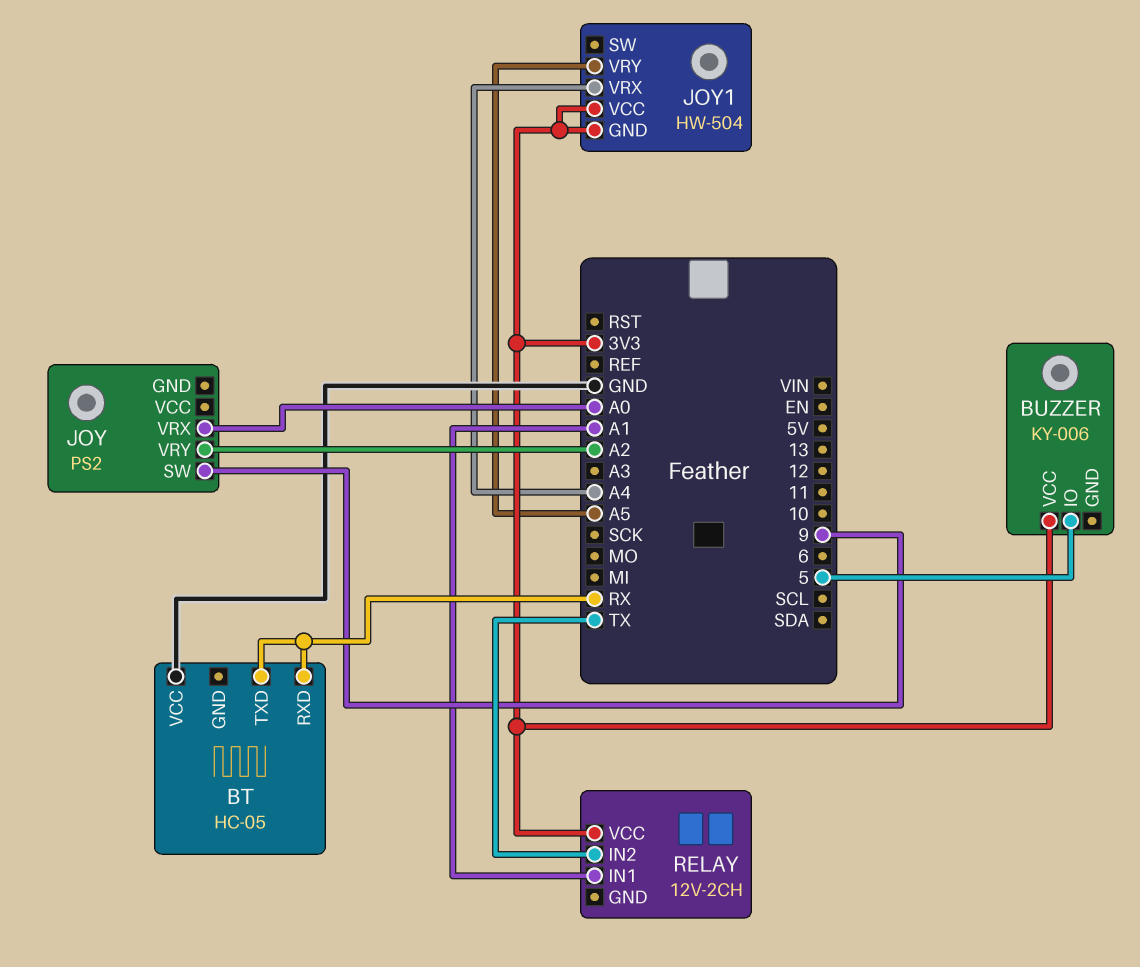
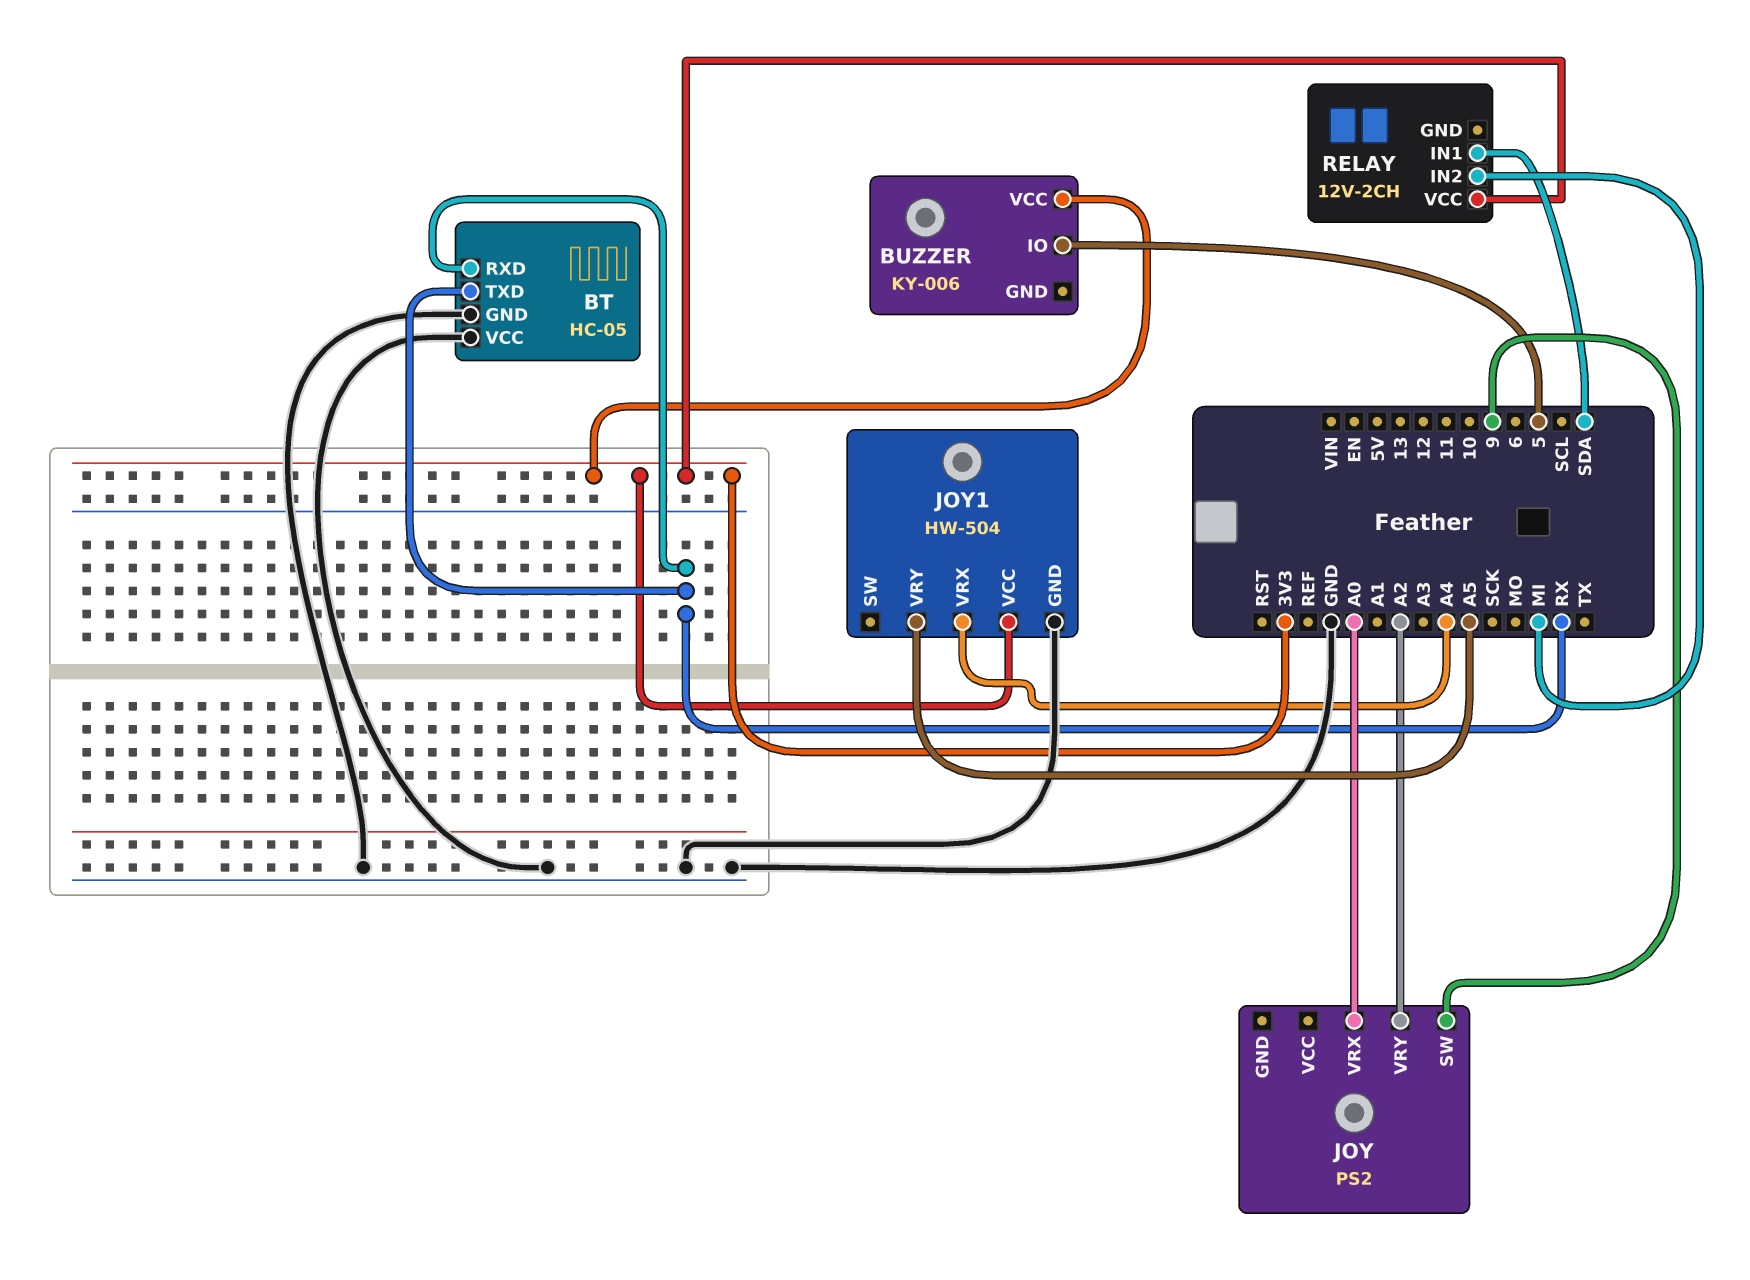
BT pin GND: none -> GND
JOY1 pin GND: 3V3 -> GND
RELAY pin IN1: A1 -> SDA
RELAY pin IN2: TX -> MI

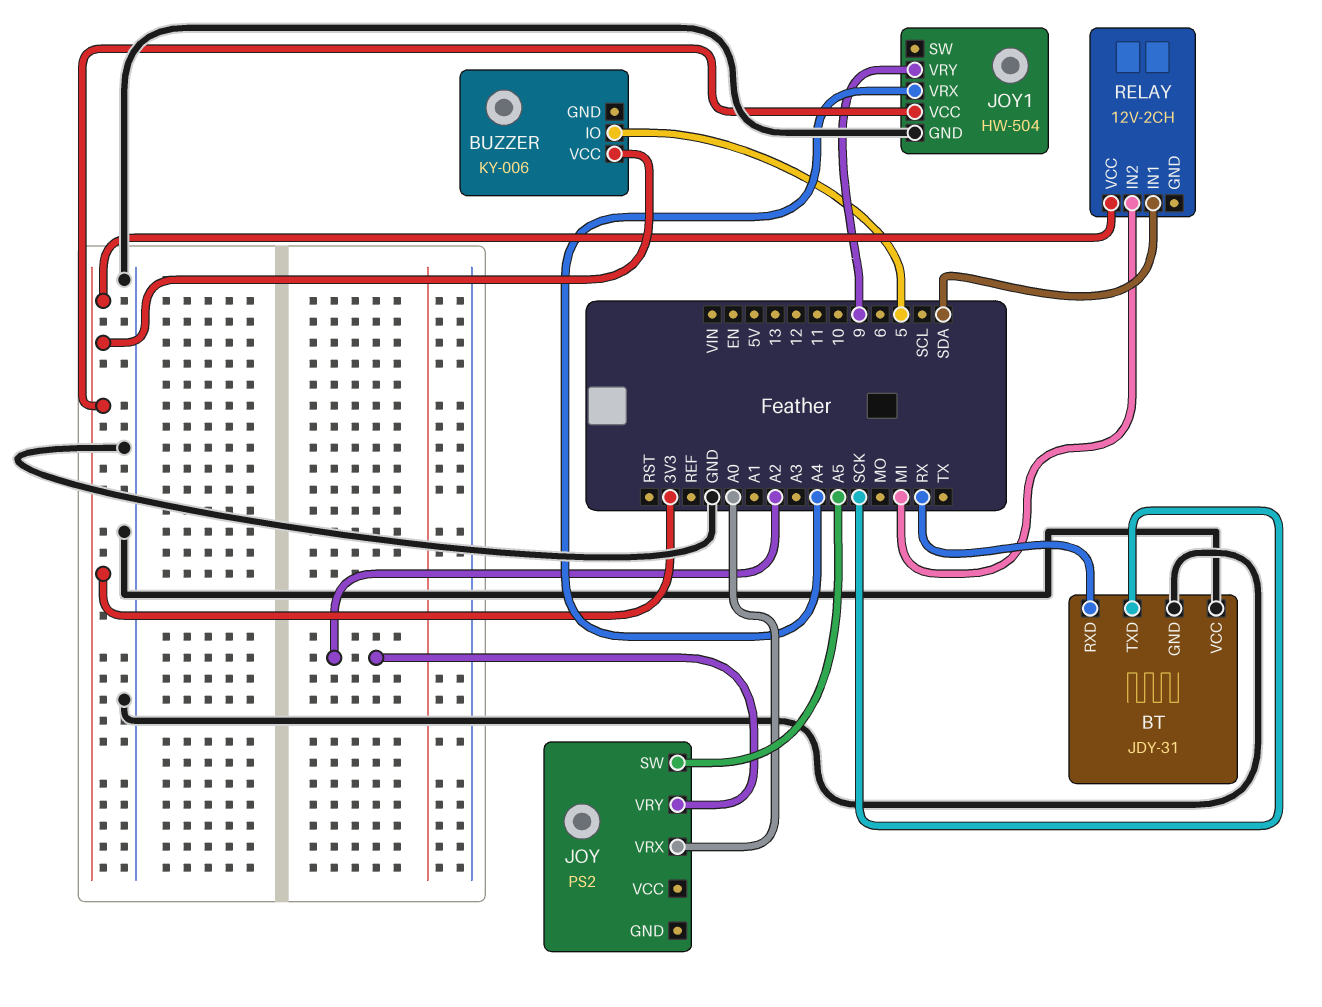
BT: HC-05 -> JDY-31
BT pin TXD: RX -> SCK
JOY pin SW: 9 -> A5
JOY1 pin VRY: A5 -> 9

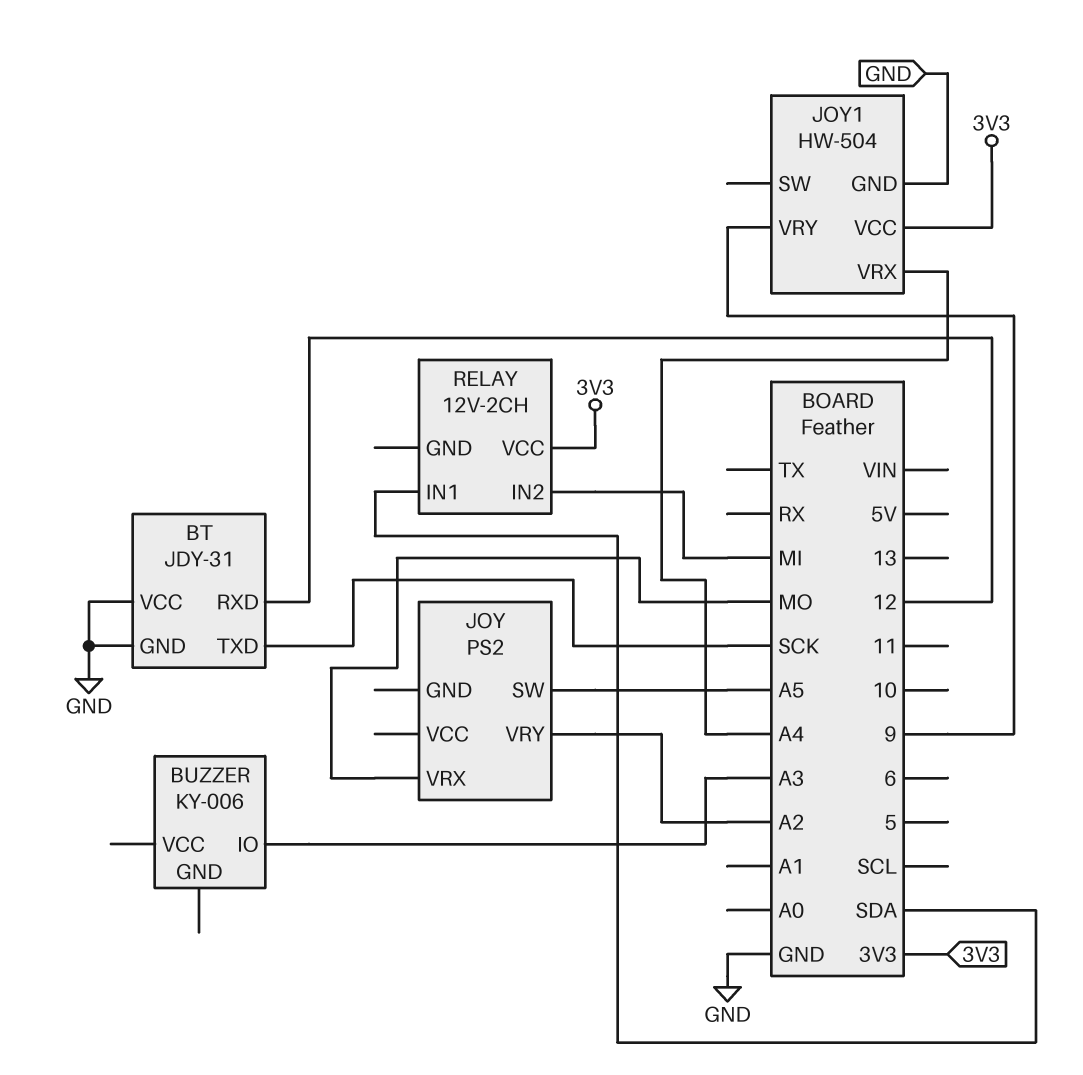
BT pin RXD: RX -> 12
BUZZER pin IO: 5 -> A3
BUZZER pin VCC: 3V3 -> none
JOY pin VRX: A0 -> MO

